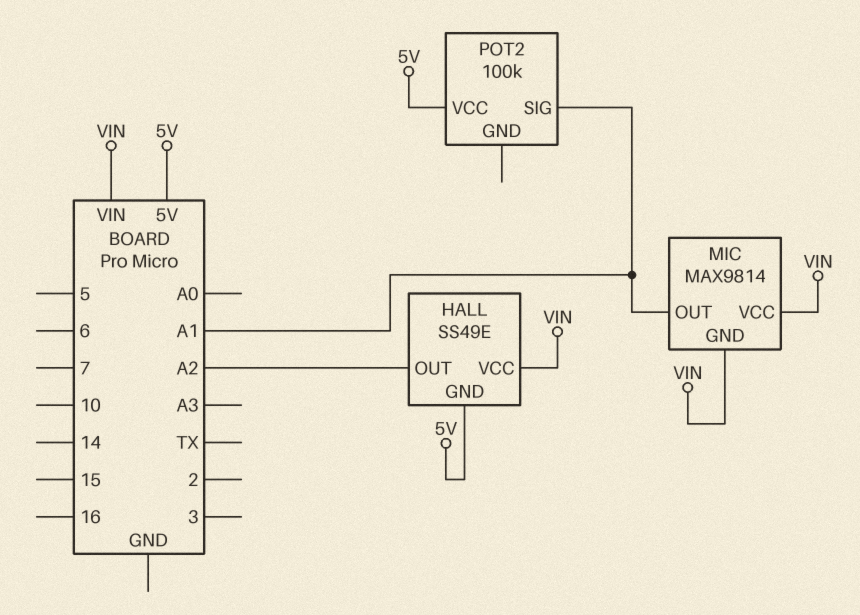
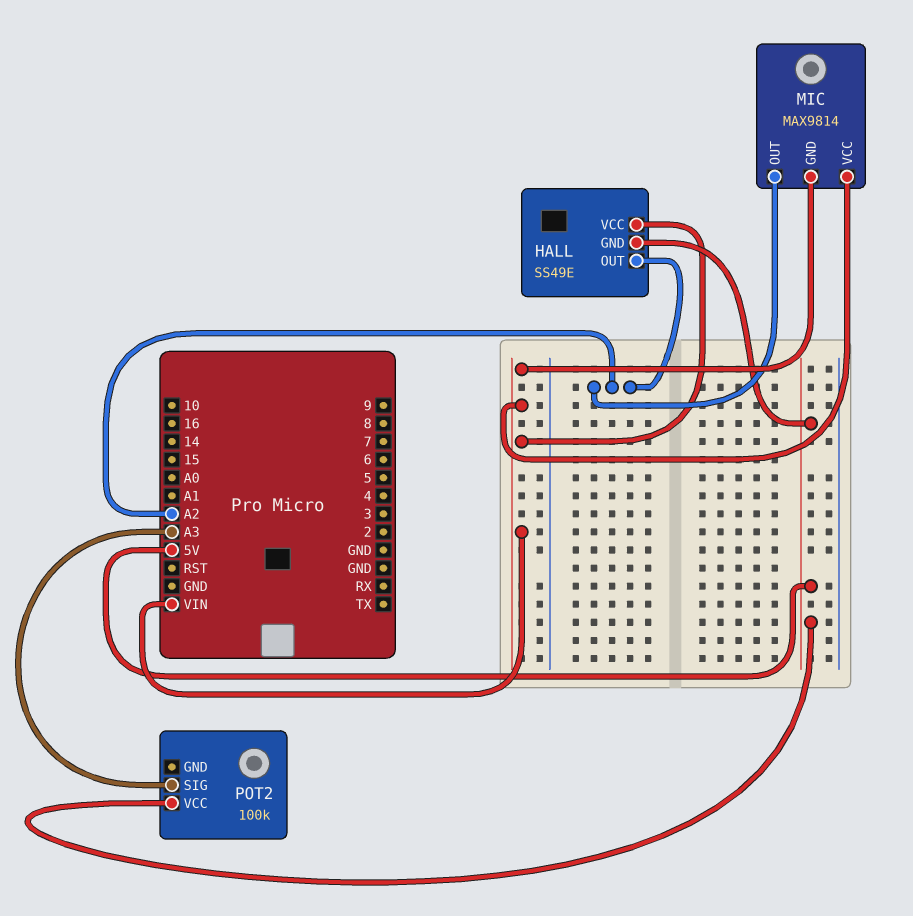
MIC pin OUT: A1 -> A2
POT2 pin SIG: A1 -> A3

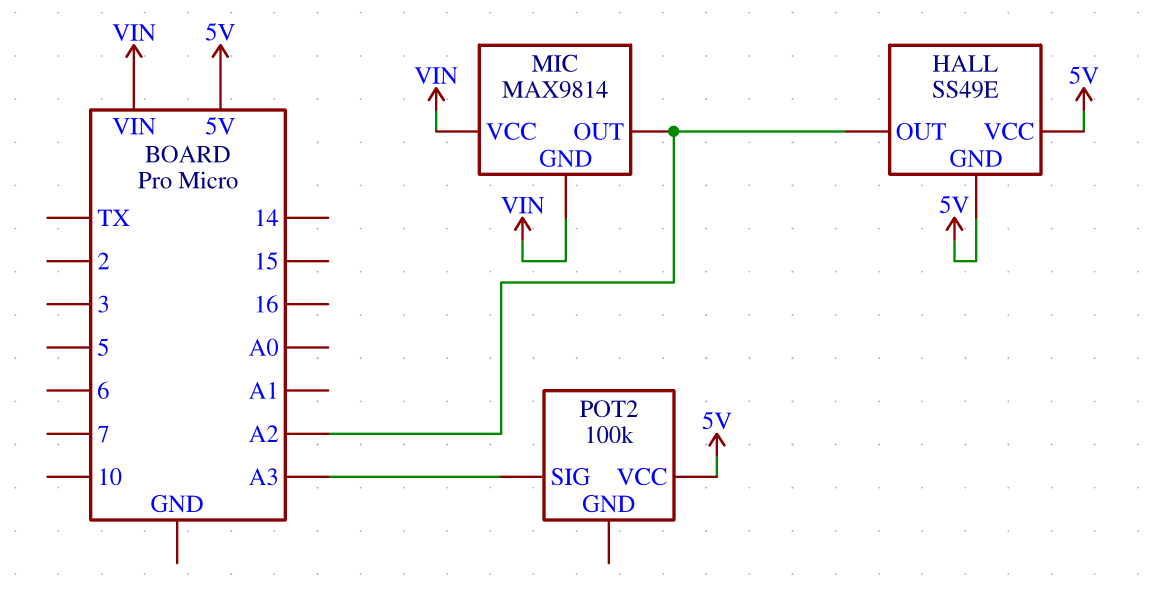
HALL pin VCC: VIN -> 5V

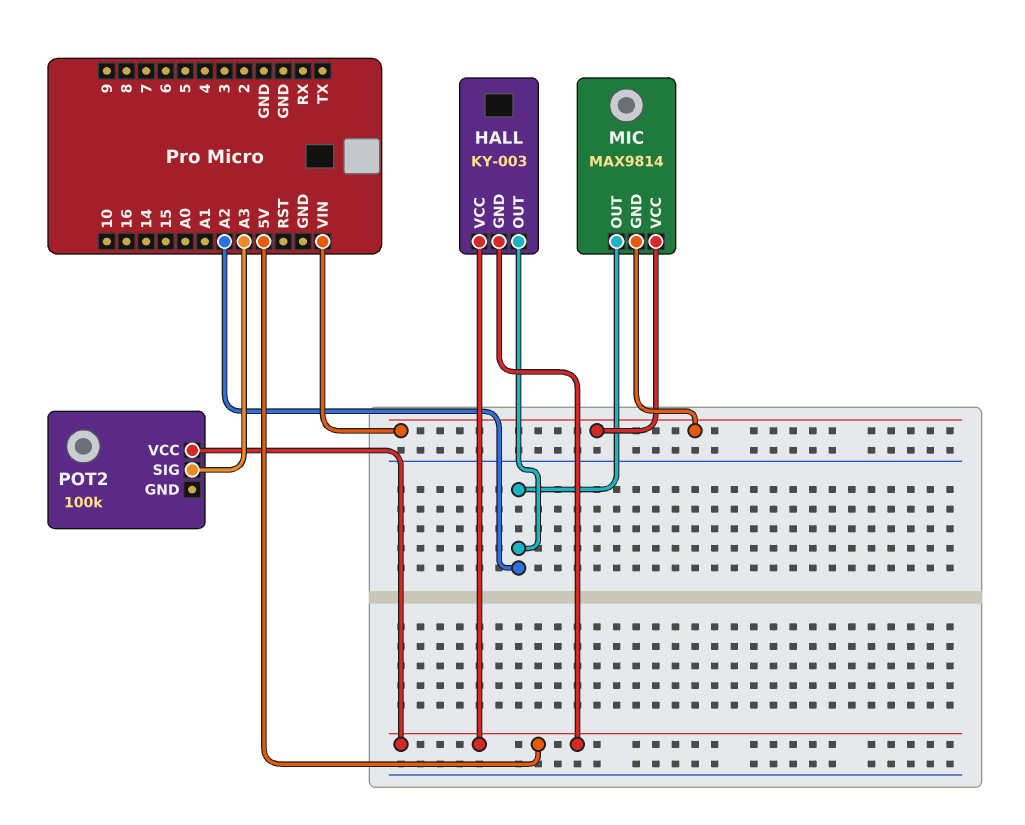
HALL: SS49E -> KY-003

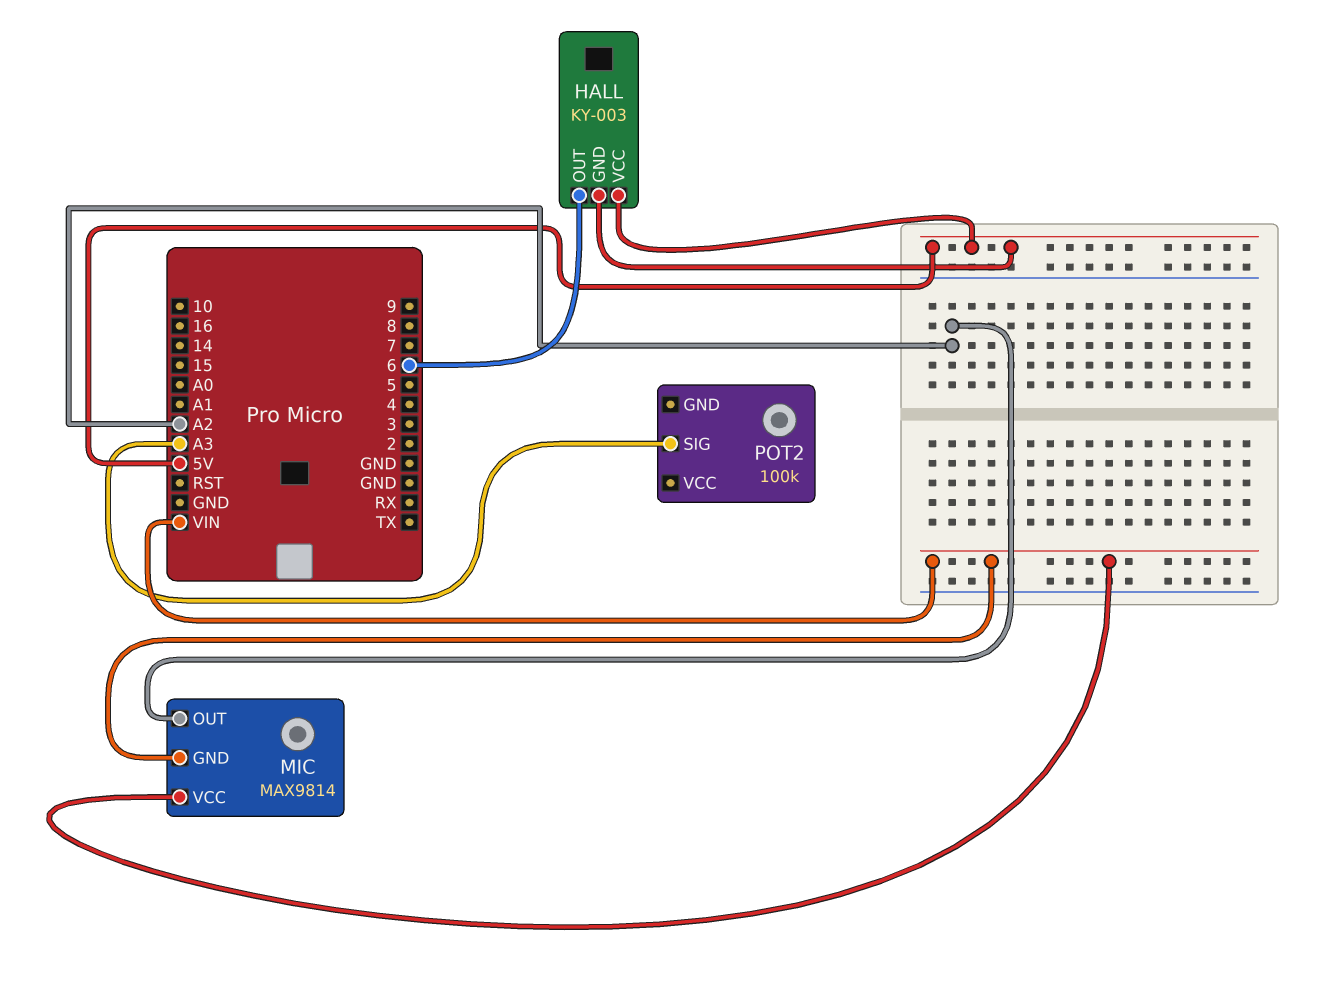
HALL pin OUT: A2 -> 6
POT2 pin VCC: 5V -> none

